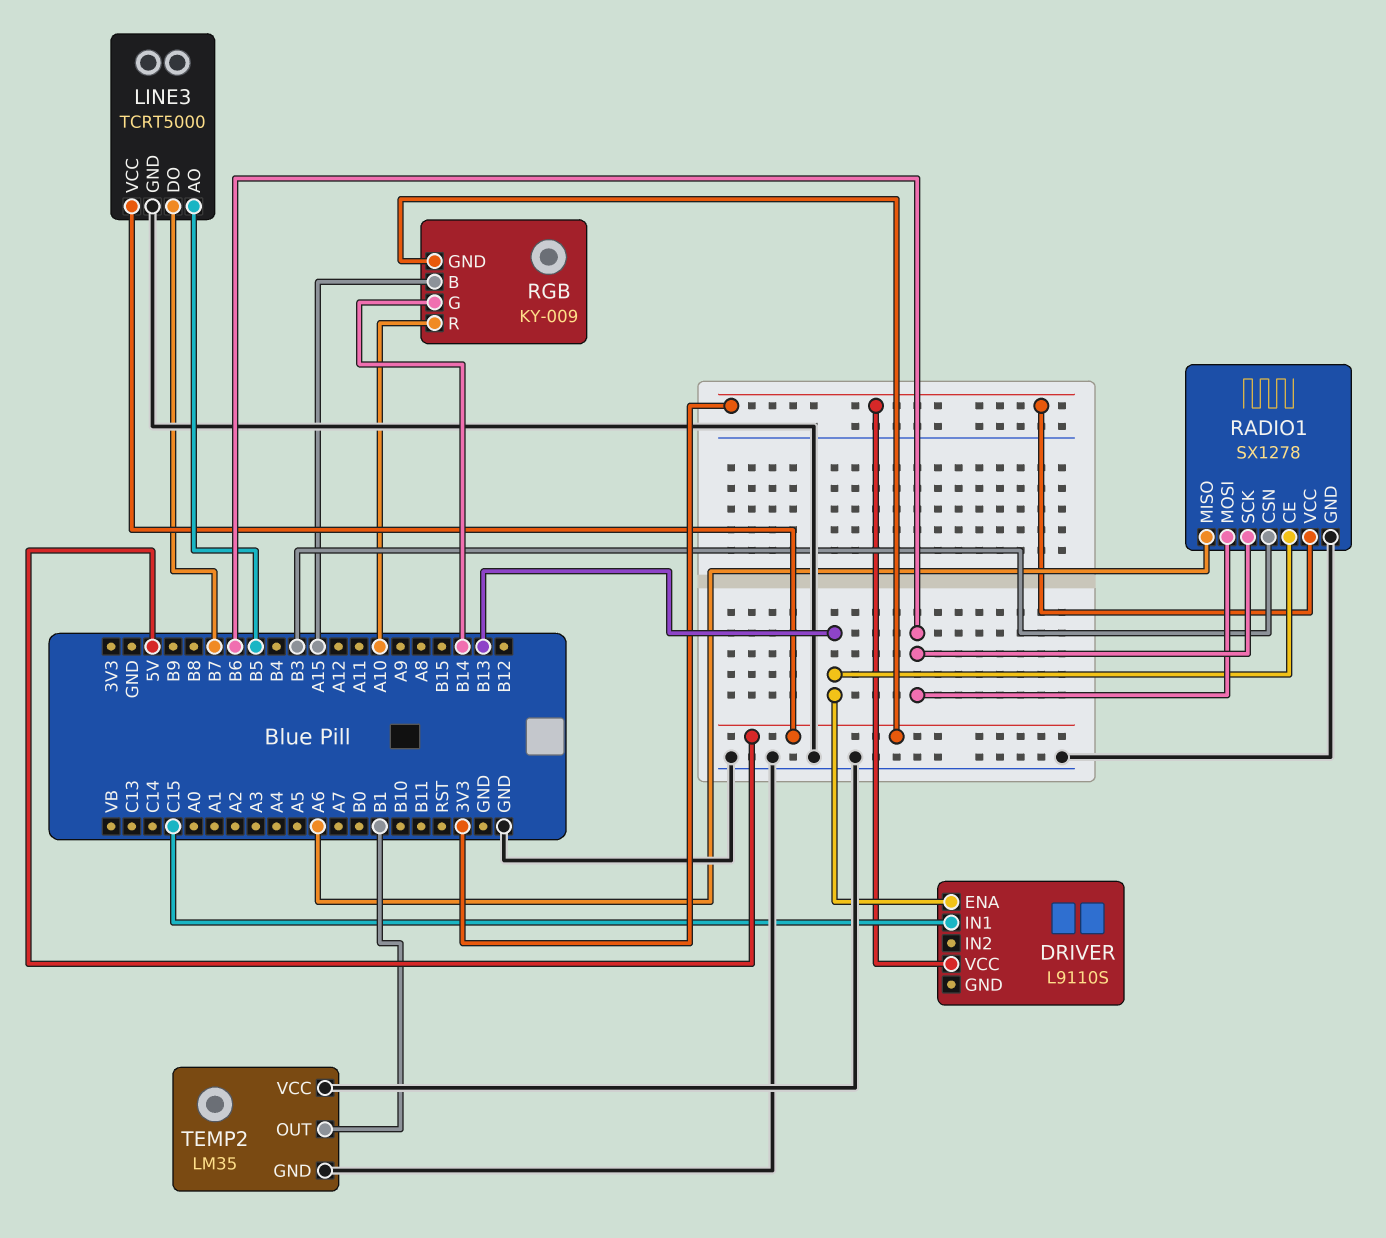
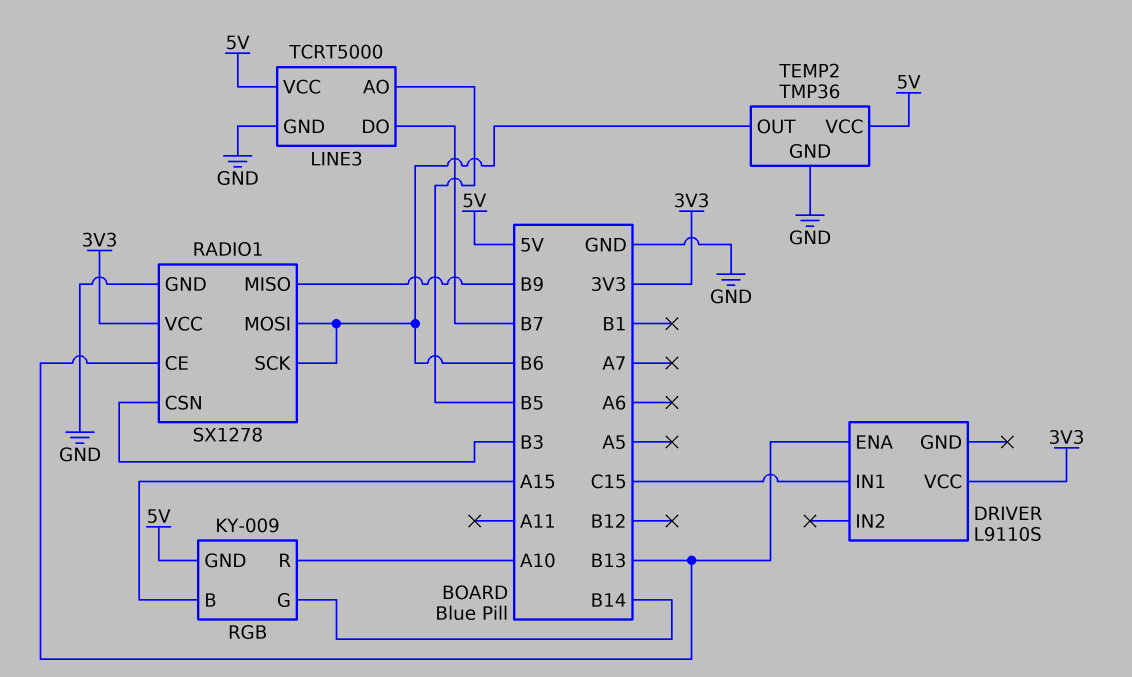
RADIO1 pin MISO: A6 -> B9
TEMP2: LM35 -> TMP36
TEMP2 pin OUT: B1 -> B6
TEMP2 pin VCC: GND -> 5V

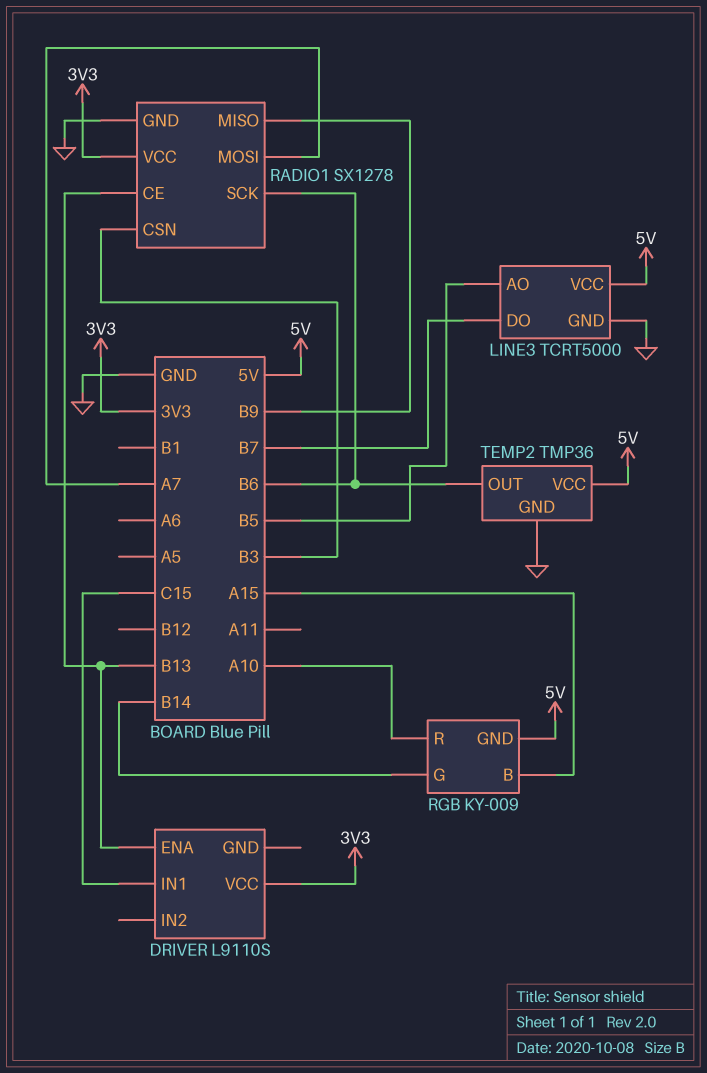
RADIO1 pin MOSI: B6 -> A7

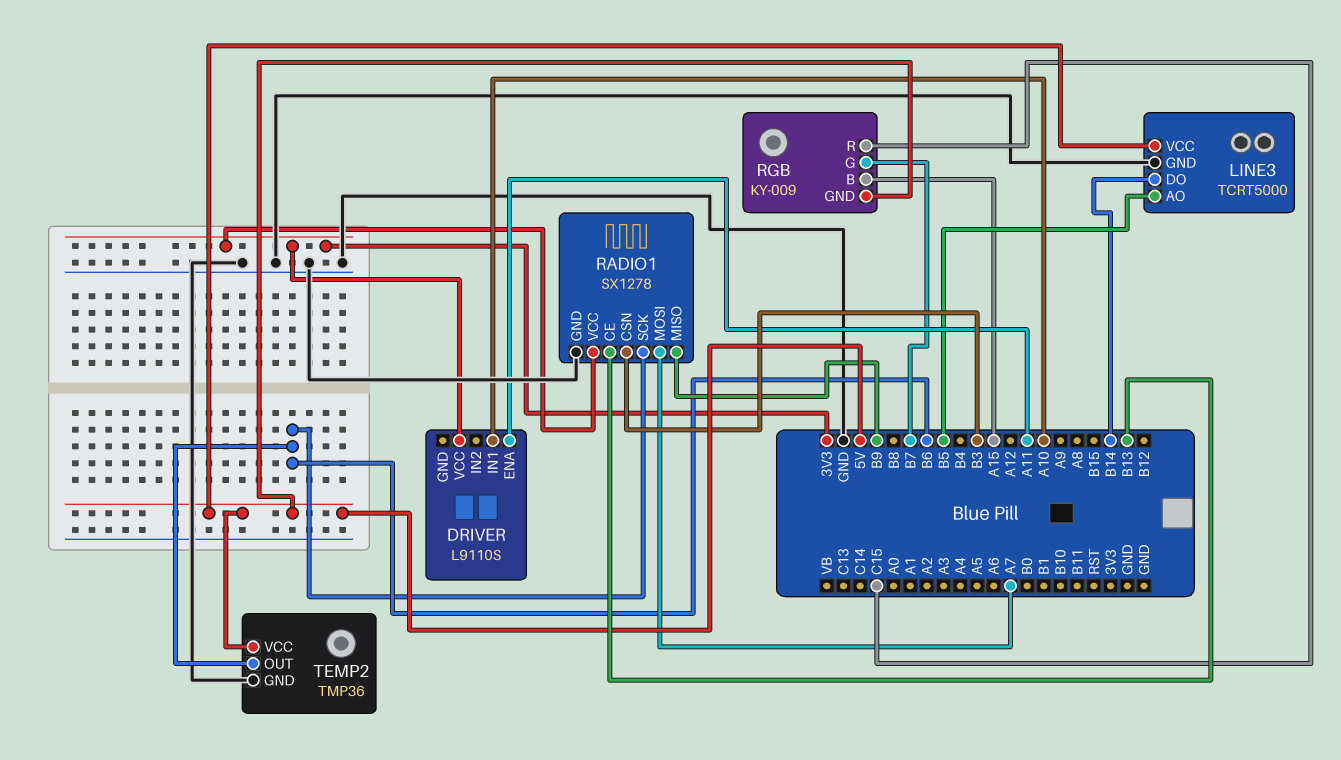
DRIVER pin ENA: B13 -> A11
DRIVER pin IN1: C15 -> A10
LINE3 pin DO: B7 -> B14
RGB pin G: B14 -> B7
RGB pin R: A10 -> C15

